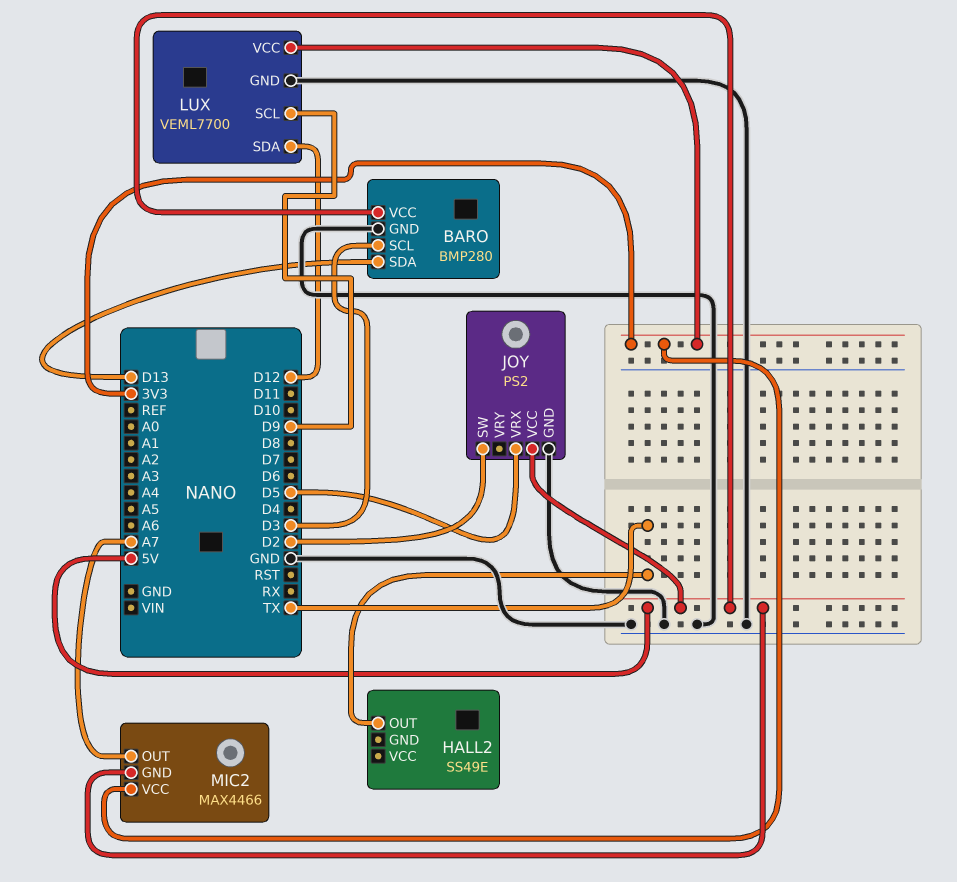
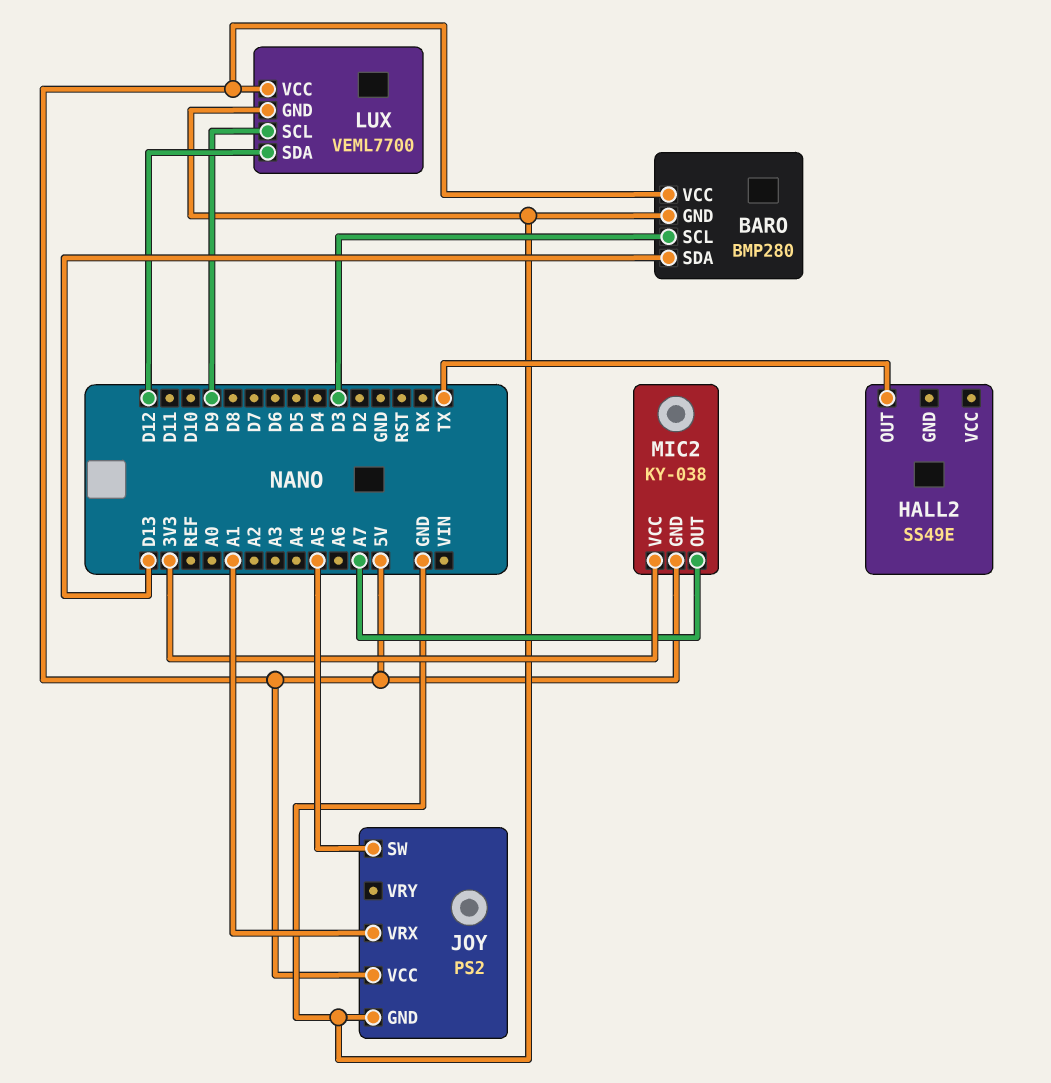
JOY pin SW: D2 -> A5
JOY pin VRX: D5 -> A1
LUX pin VCC: 3V3 -> 5V
MIC2: MAX4466 -> KY-038

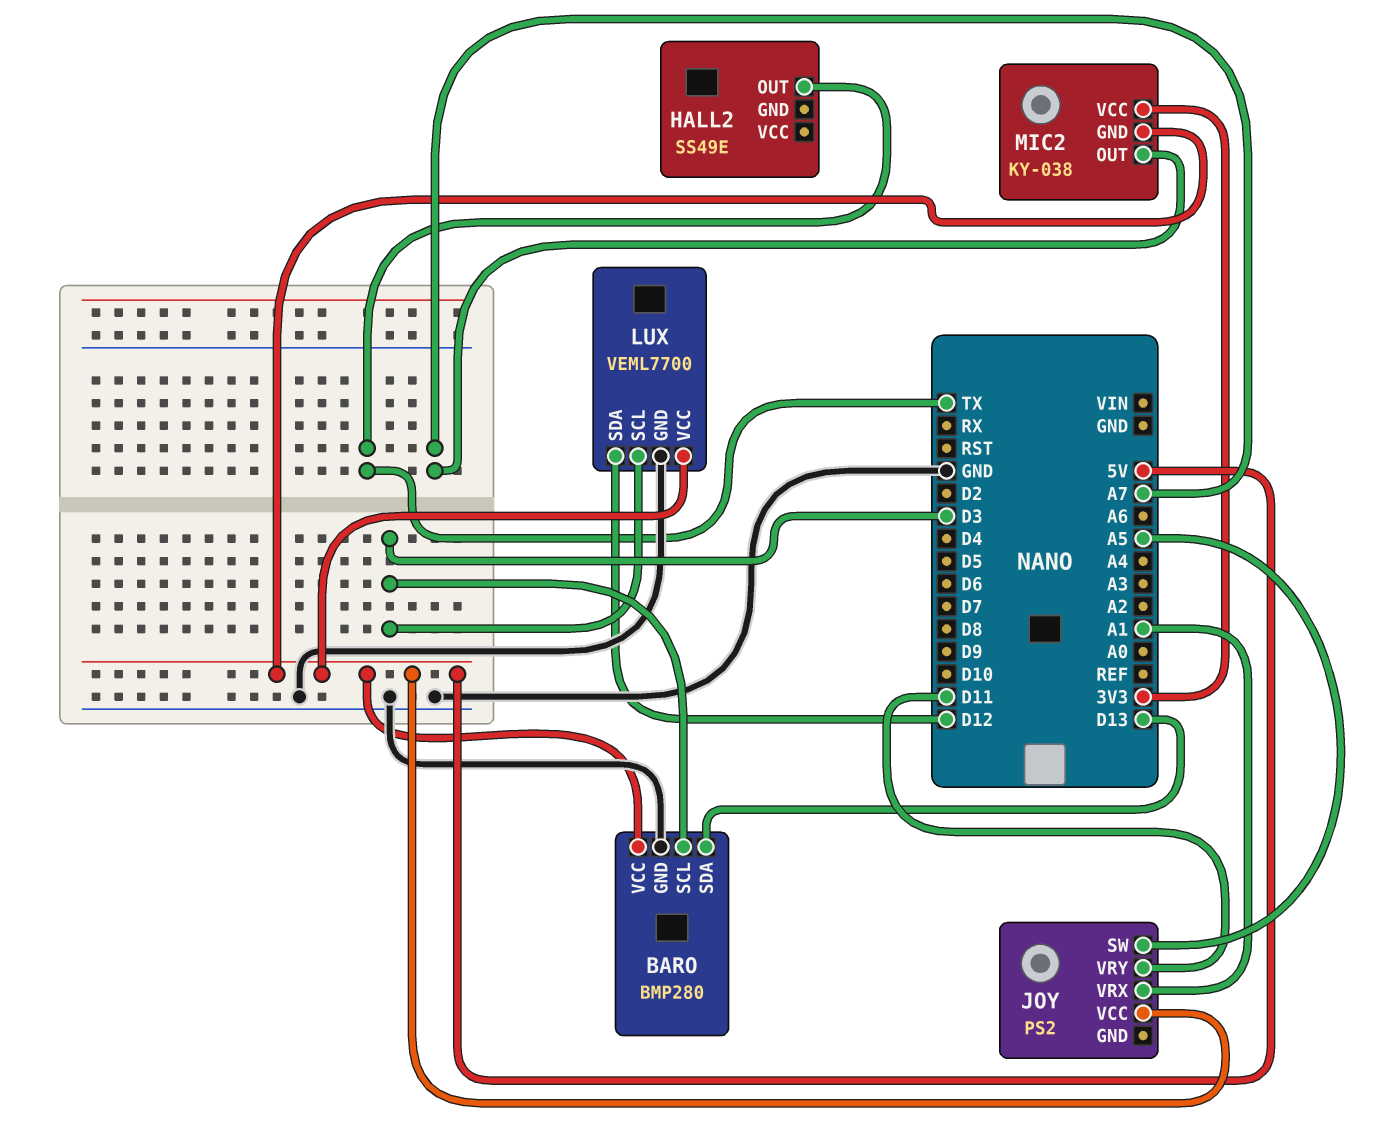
JOY pin GND: GND -> none
JOY pin VRY: none -> D11
LUX pin SCL: D9 -> D3

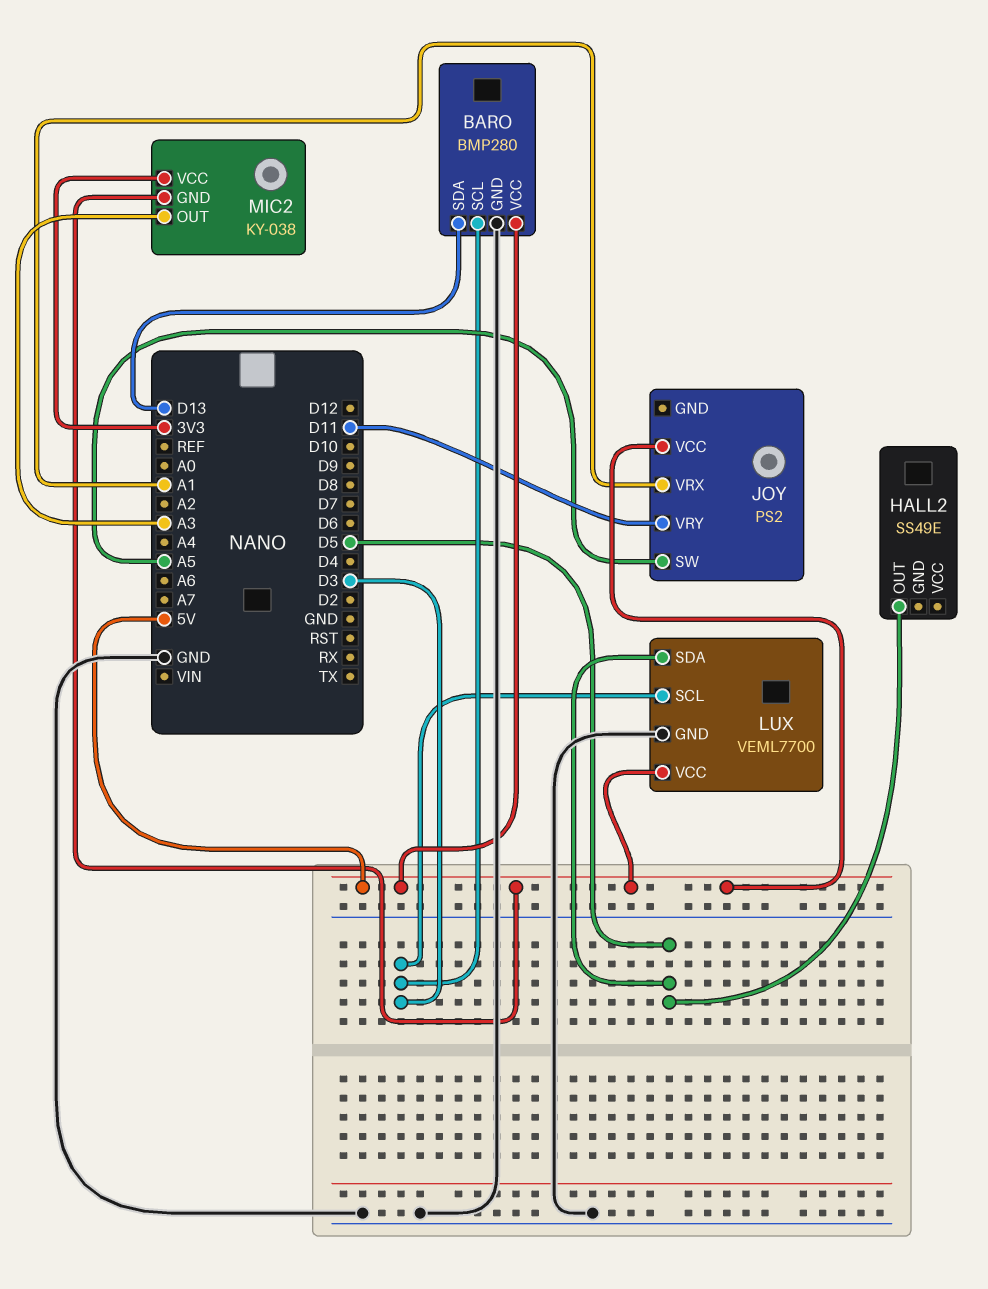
HALL2 pin OUT: TX -> D5
LUX pin SDA: D12 -> D5
MIC2 pin OUT: A7 -> A3

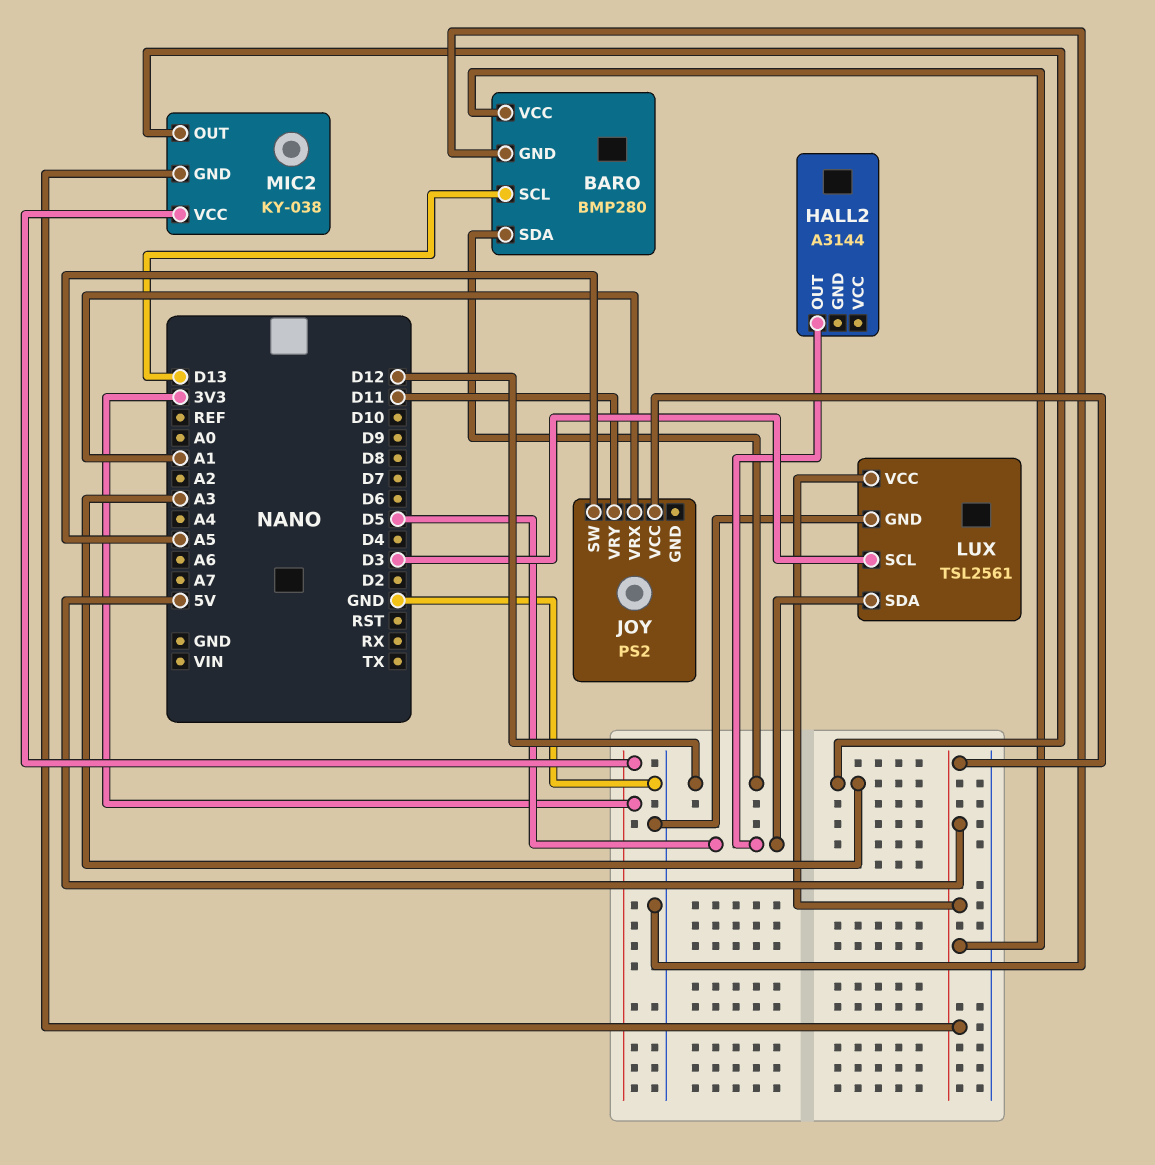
BARO pin SCL: D3 -> D13
BARO pin SDA: D13 -> D12
HALL2: SS49E -> A3144
LUX: VEML7700 -> TSL2561

